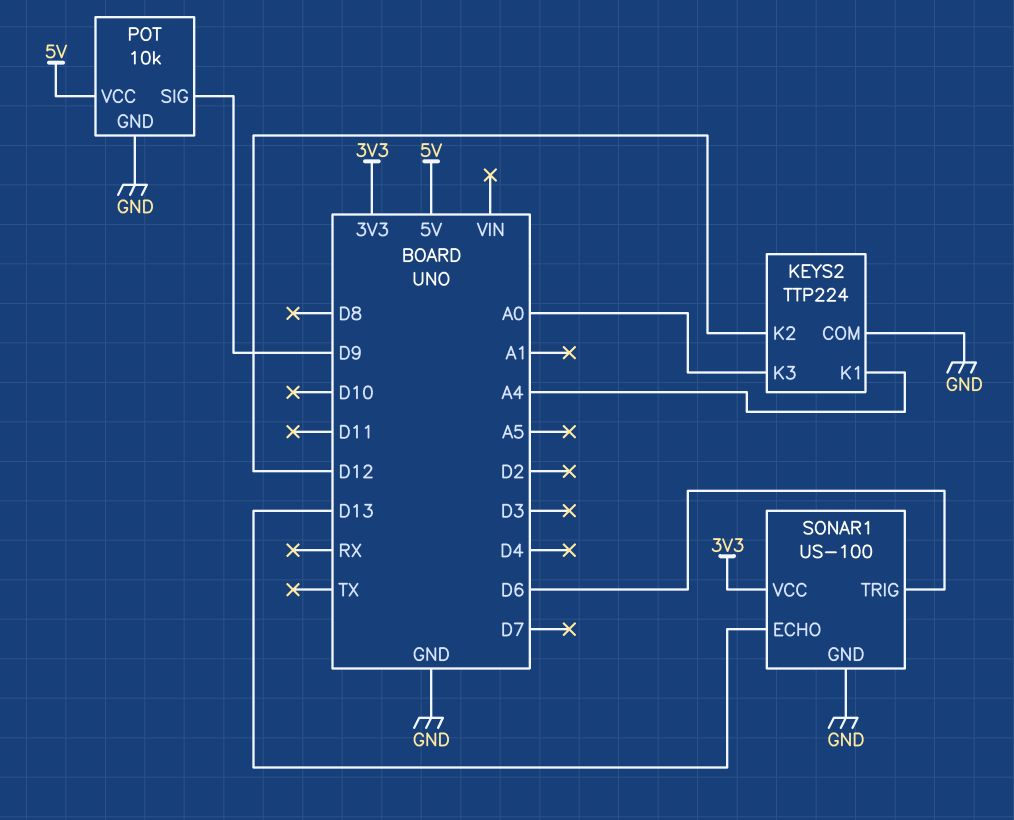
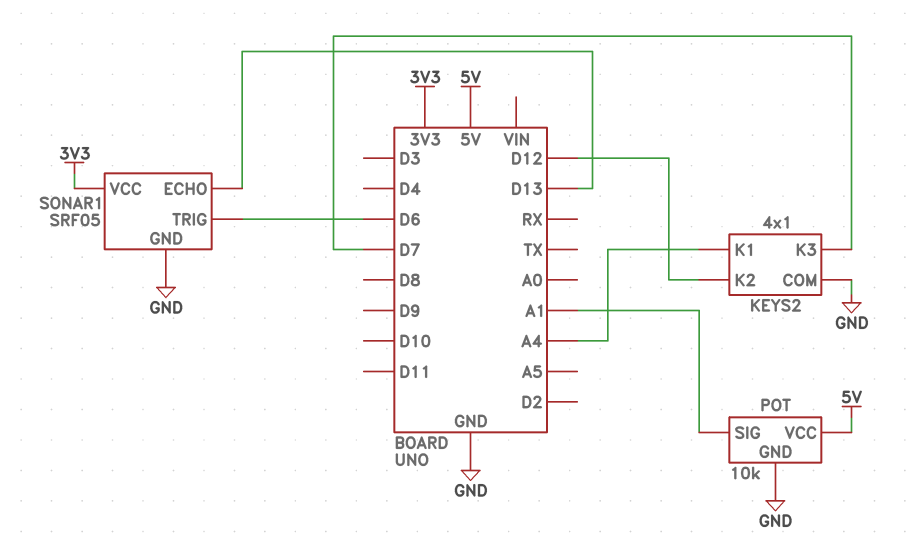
KEYS2: TTP224 -> 4x1
KEYS2 pin K3: A0 -> D7
POT pin SIG: D9 -> A1
SONAR1: US-100 -> SRF05

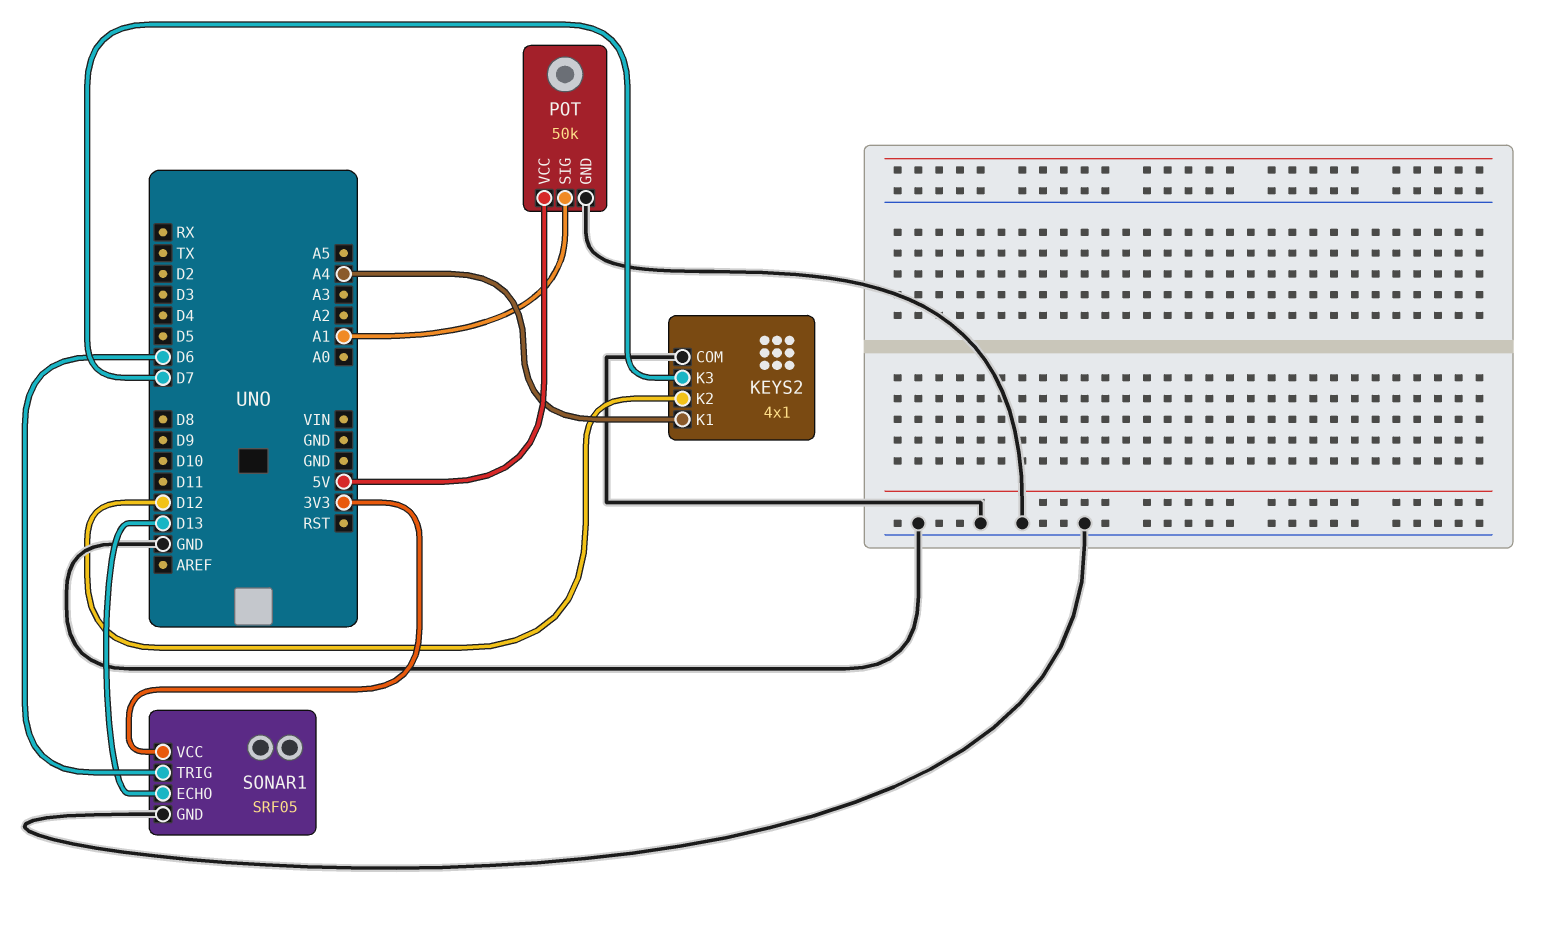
POT: 10k -> 50k

